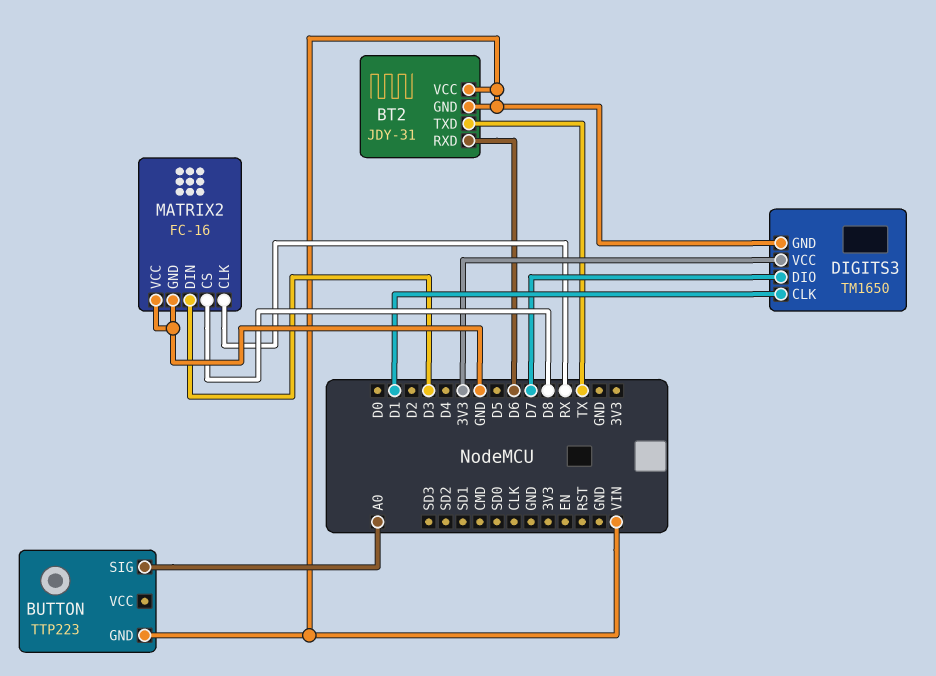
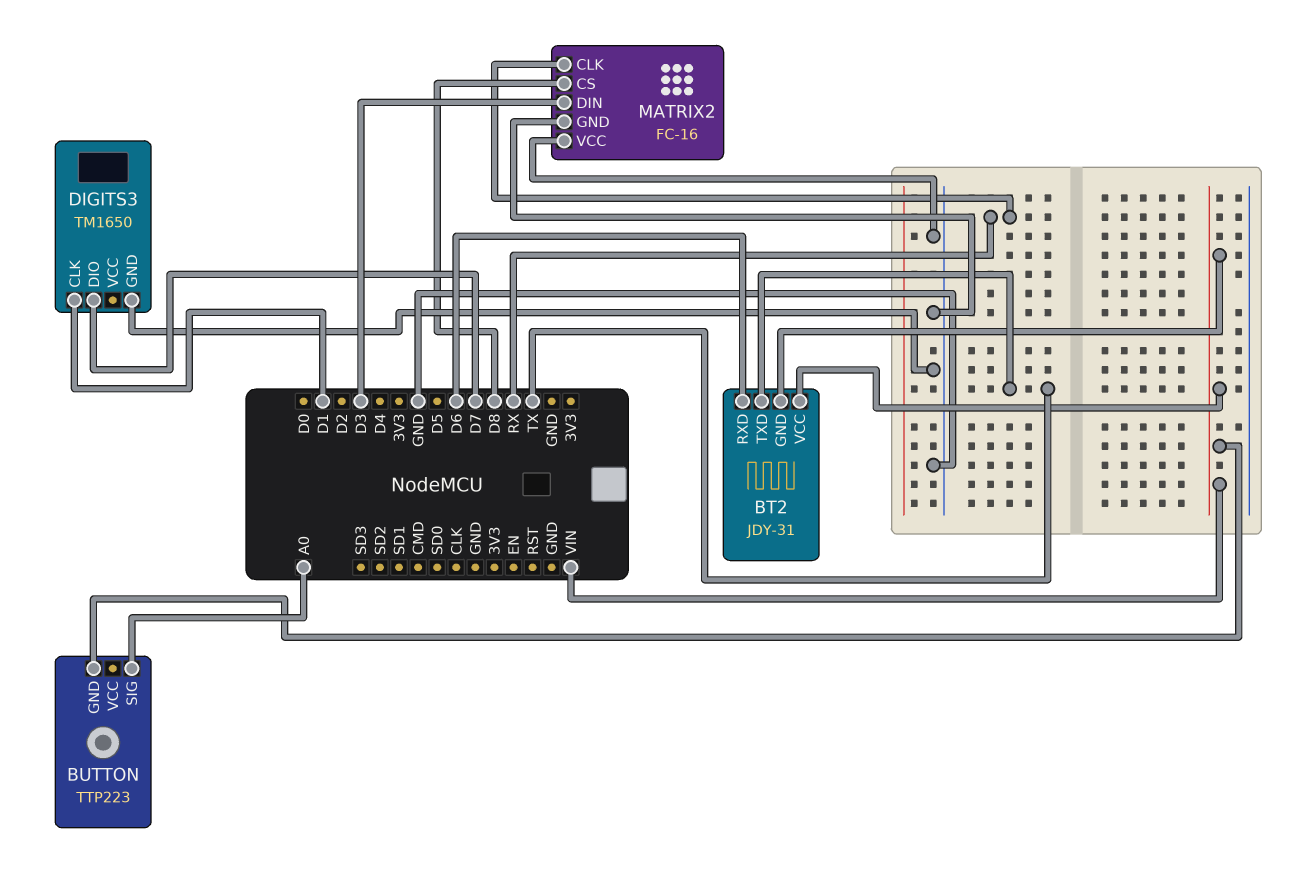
DIGITS3 pin GND: VIN -> GND
DIGITS3 pin VCC: 3V3 -> none

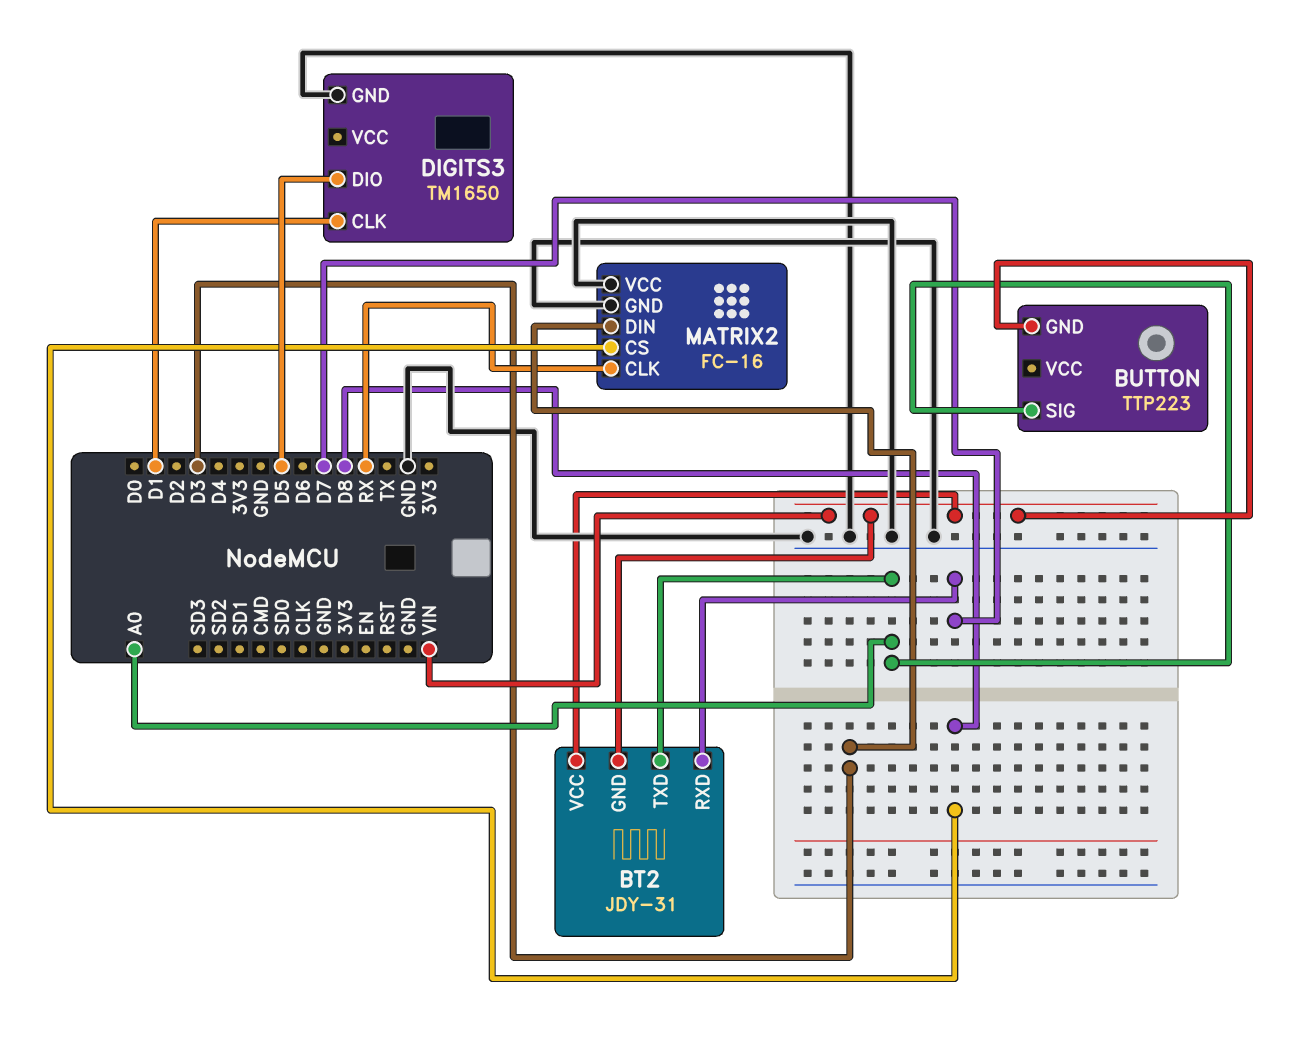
BT2 pin RXD: D6 -> D7
BT2 pin TXD: TX -> A0
DIGITS3 pin DIO: D7 -> D5

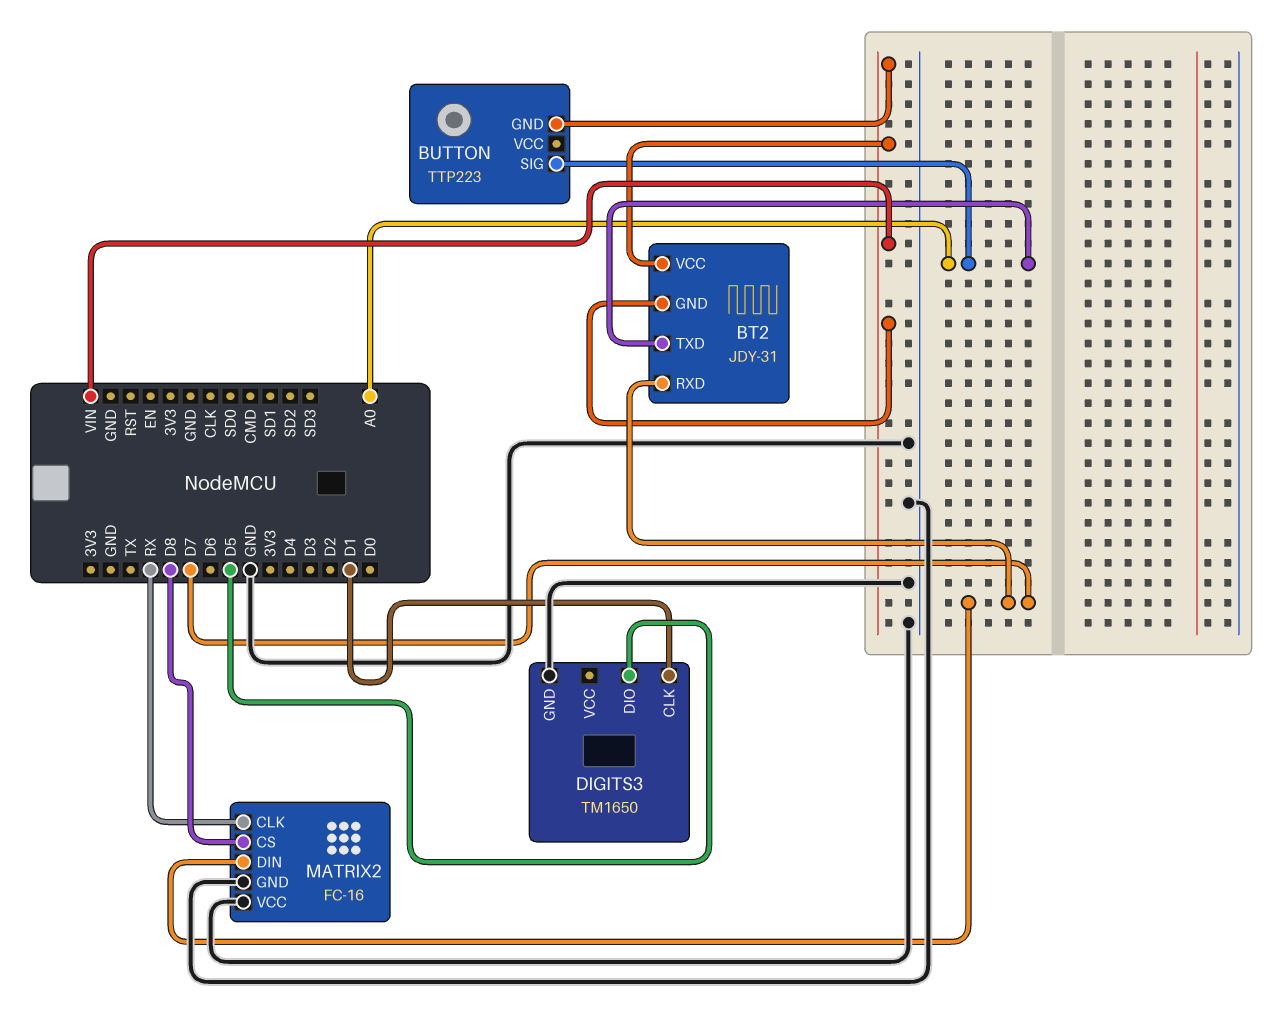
MATRIX2 pin DIN: D3 -> D7

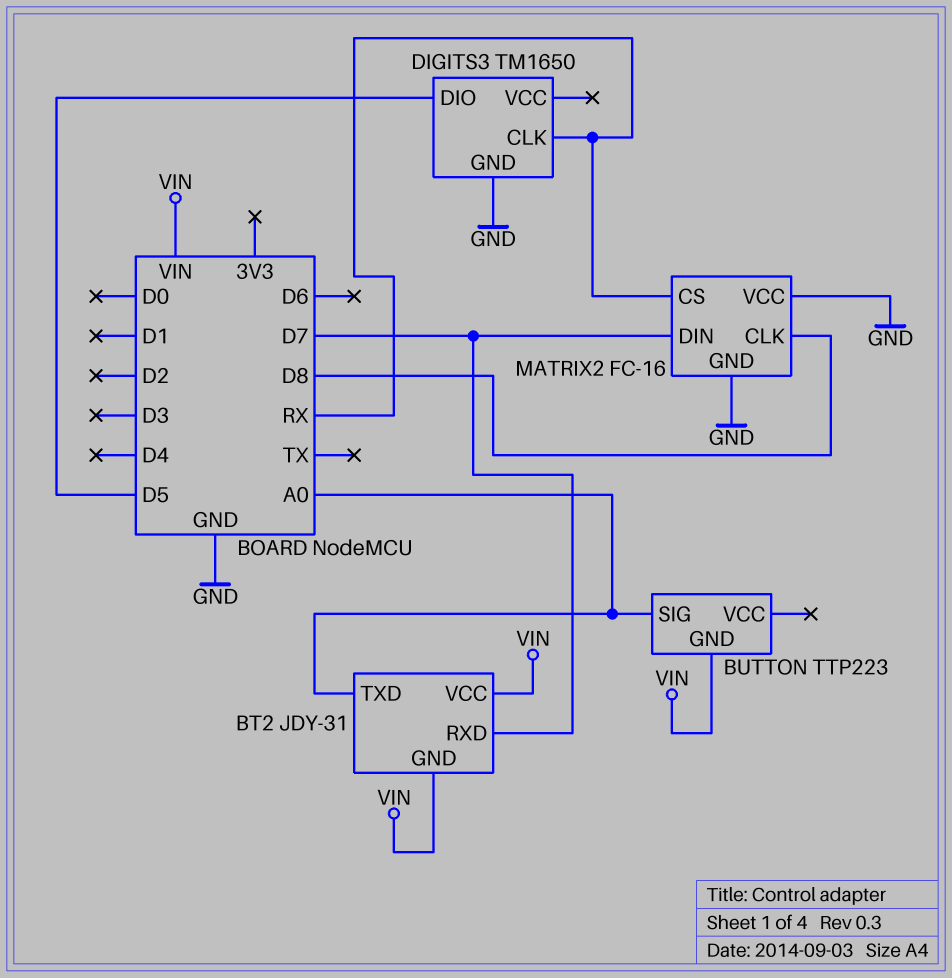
DIGITS3 pin CLK: D1 -> RX
MATRIX2 pin CLK: RX -> D8
MATRIX2 pin CS: D8 -> RX

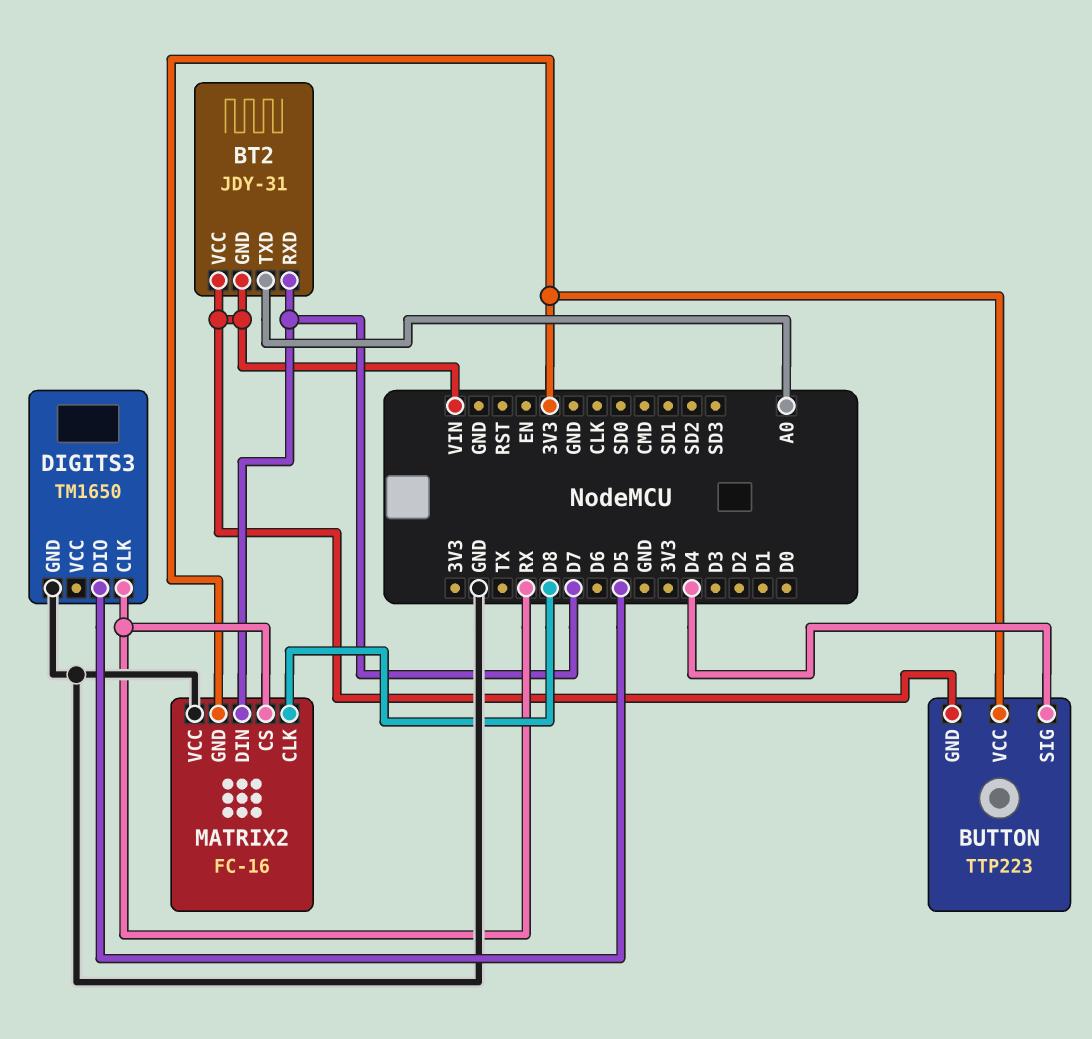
BUTTON pin SIG: A0 -> D4
BUTTON pin VCC: none -> 3V3
MATRIX2 pin GND: GND -> 3V3

